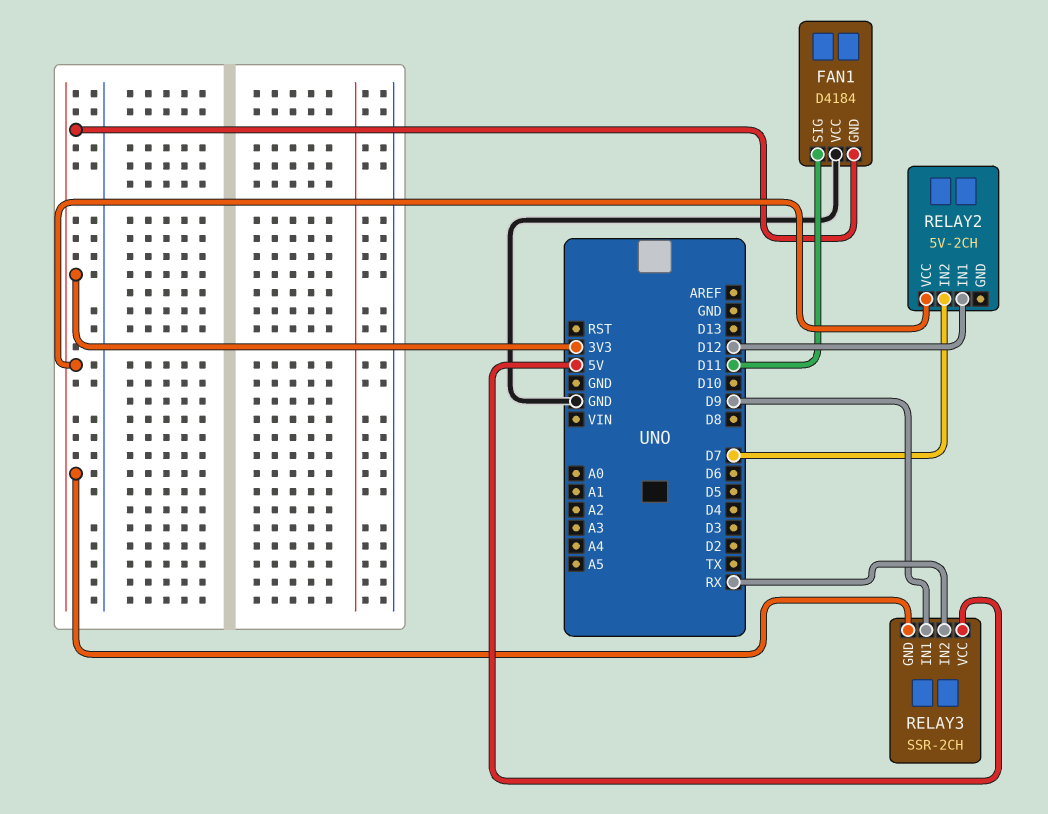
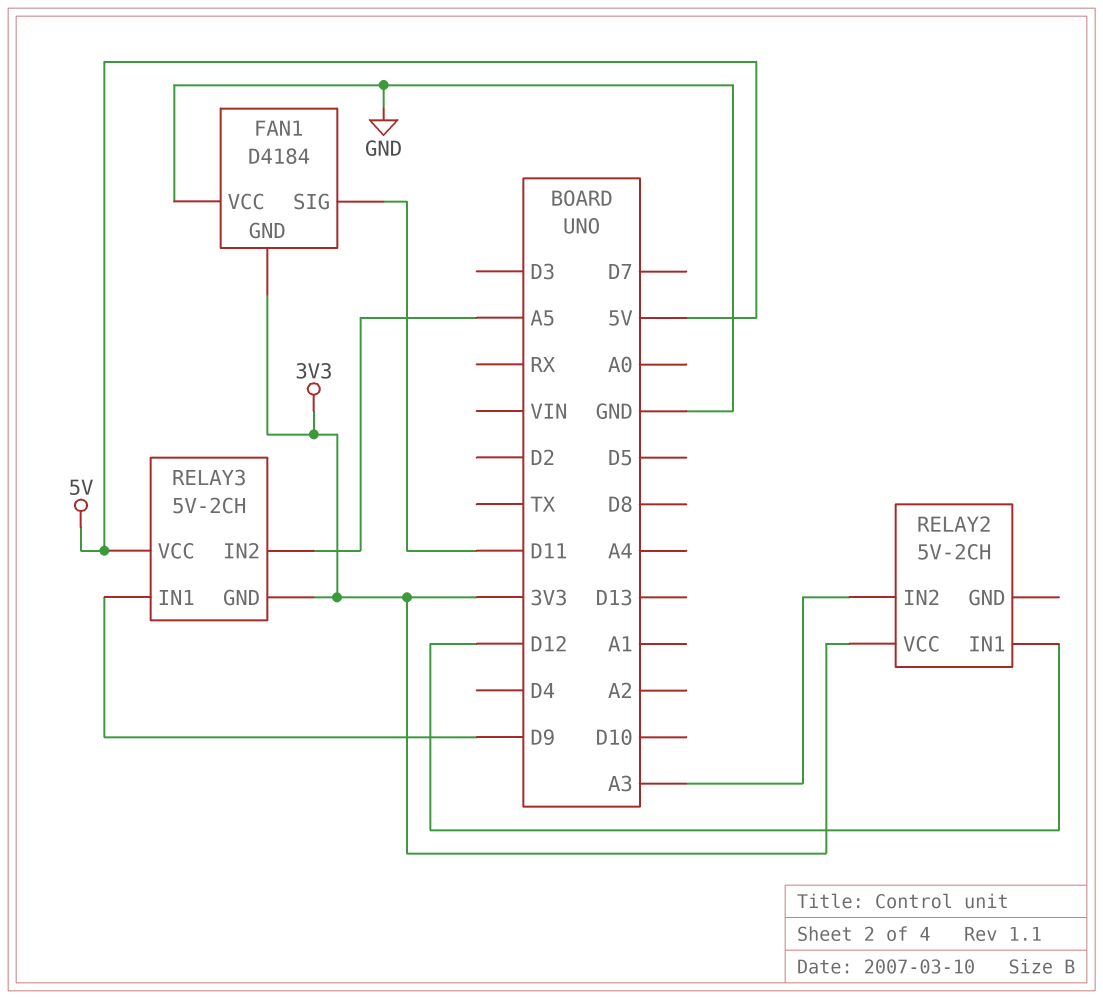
RELAY2 pin IN2: D7 -> A3
RELAY3: SSR-2CH -> 5V-2CH
RELAY3 pin IN2: RX -> A5

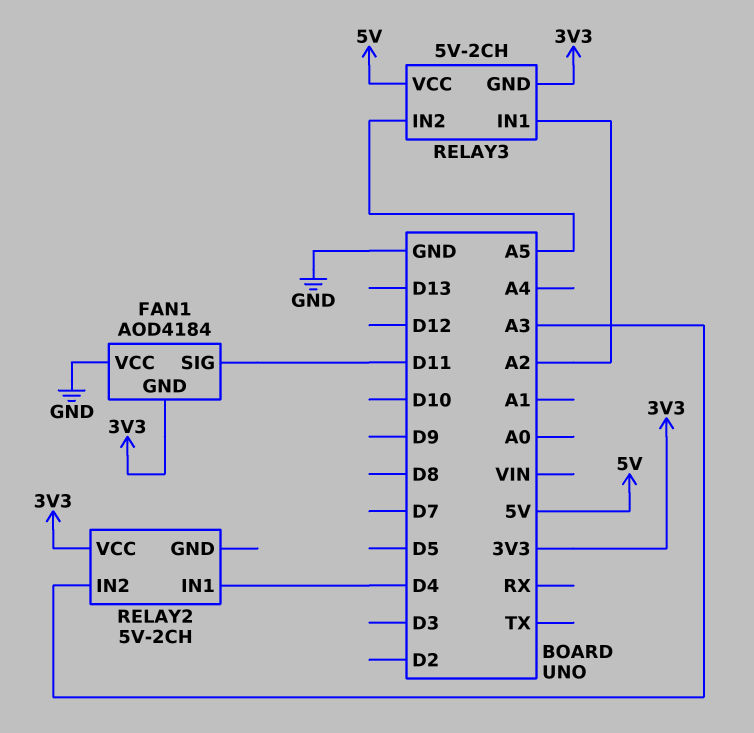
FAN1: D4184 -> AOD4184
RELAY2 pin IN1: D12 -> D4
RELAY3 pin IN1: D9 -> A2

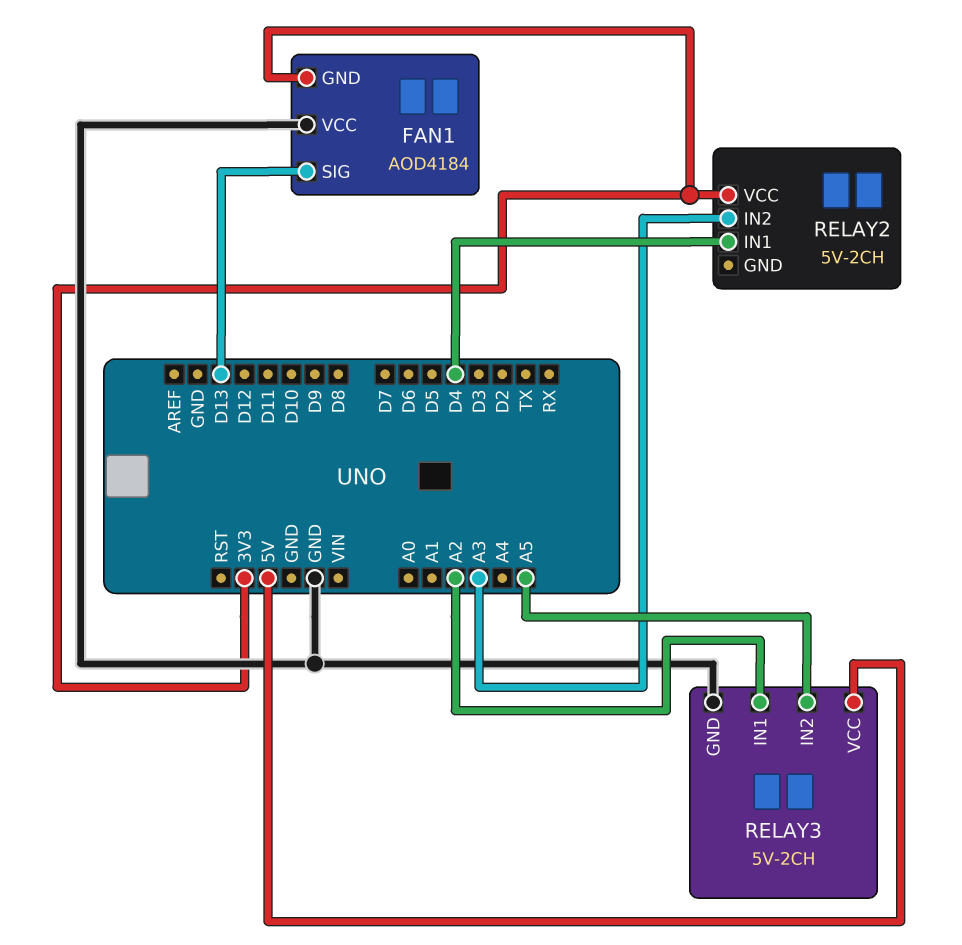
FAN1 pin SIG: D11 -> D13
RELAY3 pin GND: 3V3 -> GND

